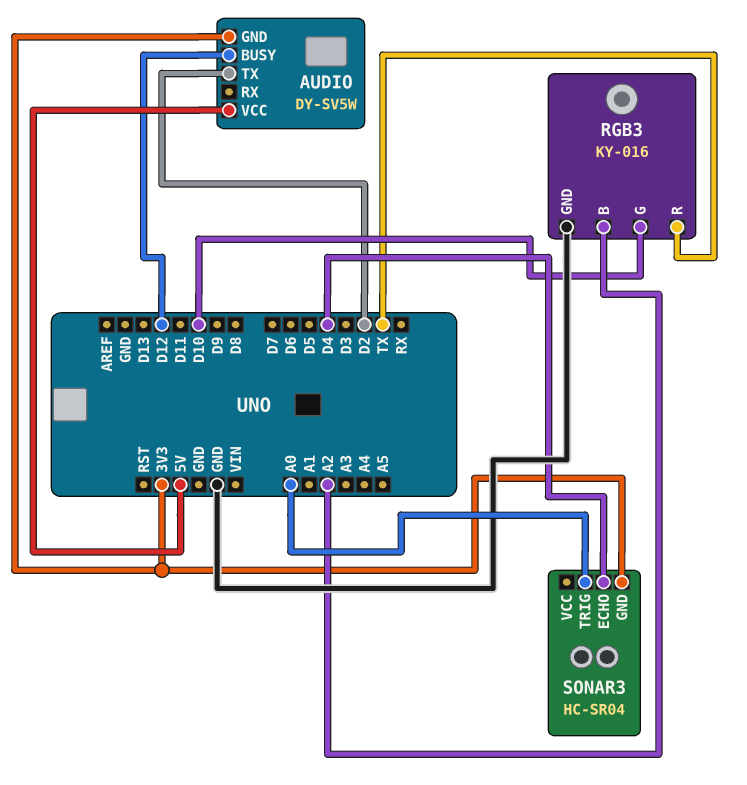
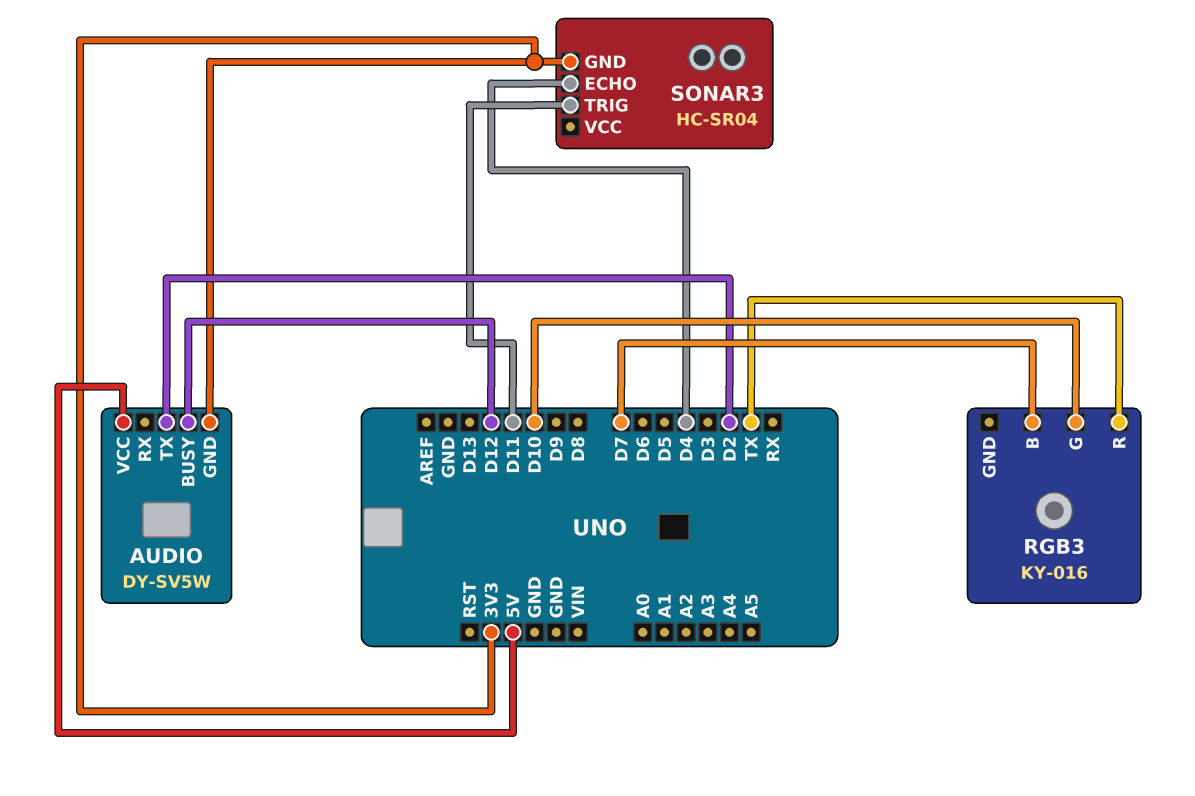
RGB3 pin B: A2 -> D7
RGB3 pin GND: GND -> none
SONAR3 pin TRIG: A0 -> D11

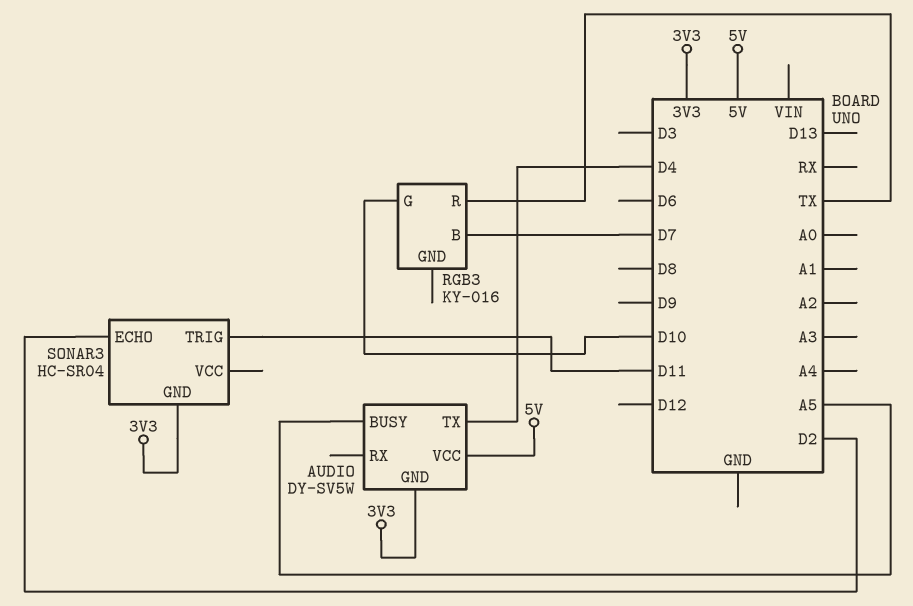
AUDIO pin BUSY: D12 -> A5
AUDIO pin TX: D2 -> D4
SONAR3 pin ECHO: D4 -> D2

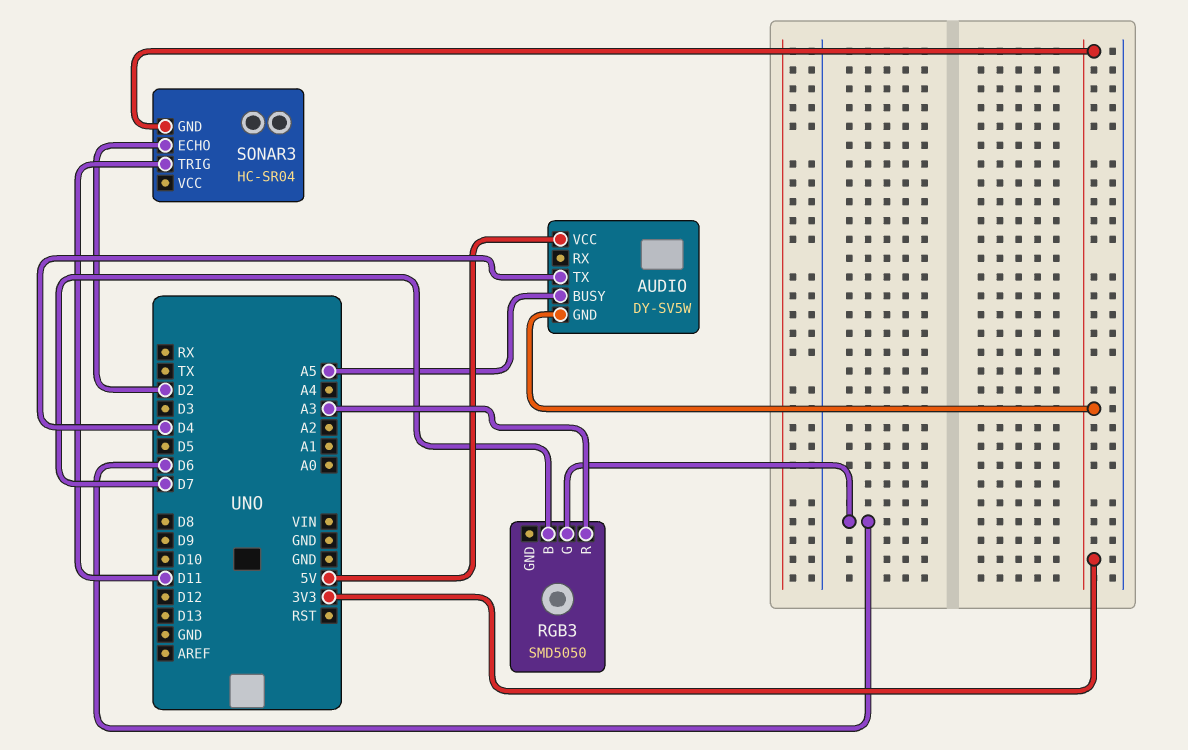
RGB3: KY-016 -> SMD5050
RGB3 pin G: D10 -> D6
RGB3 pin R: TX -> A3

